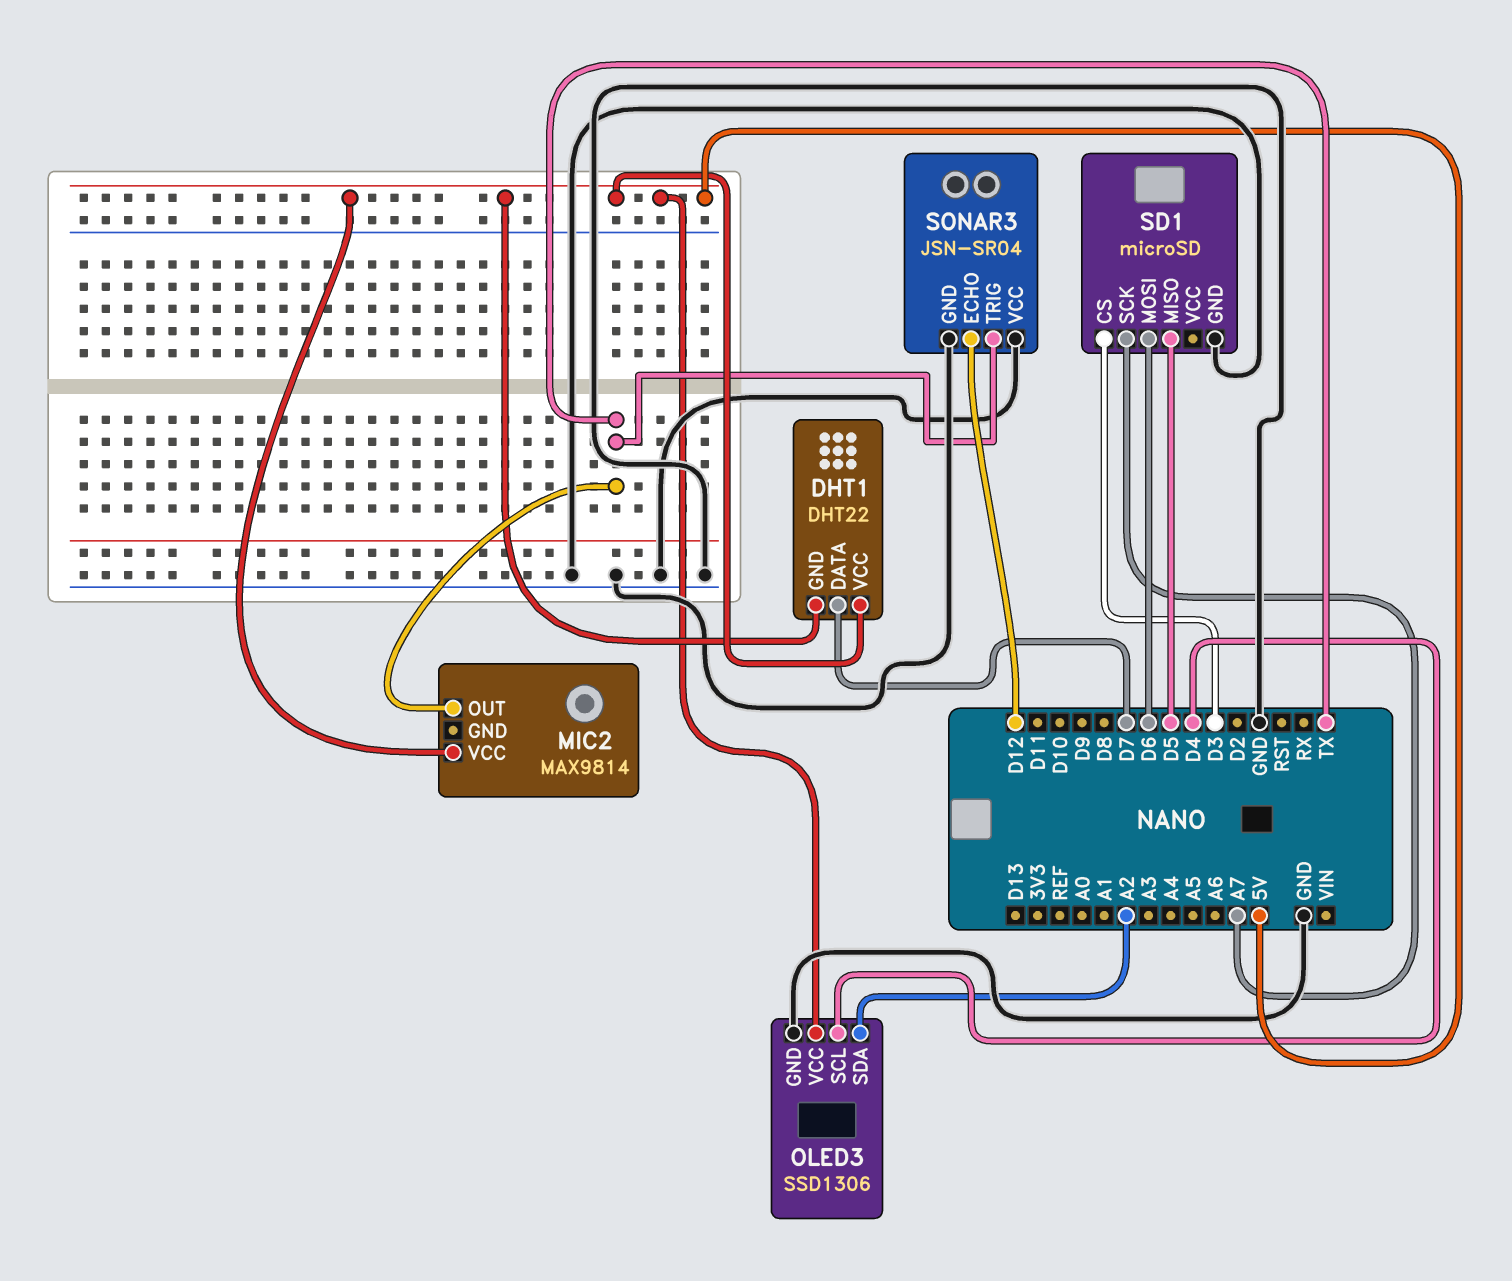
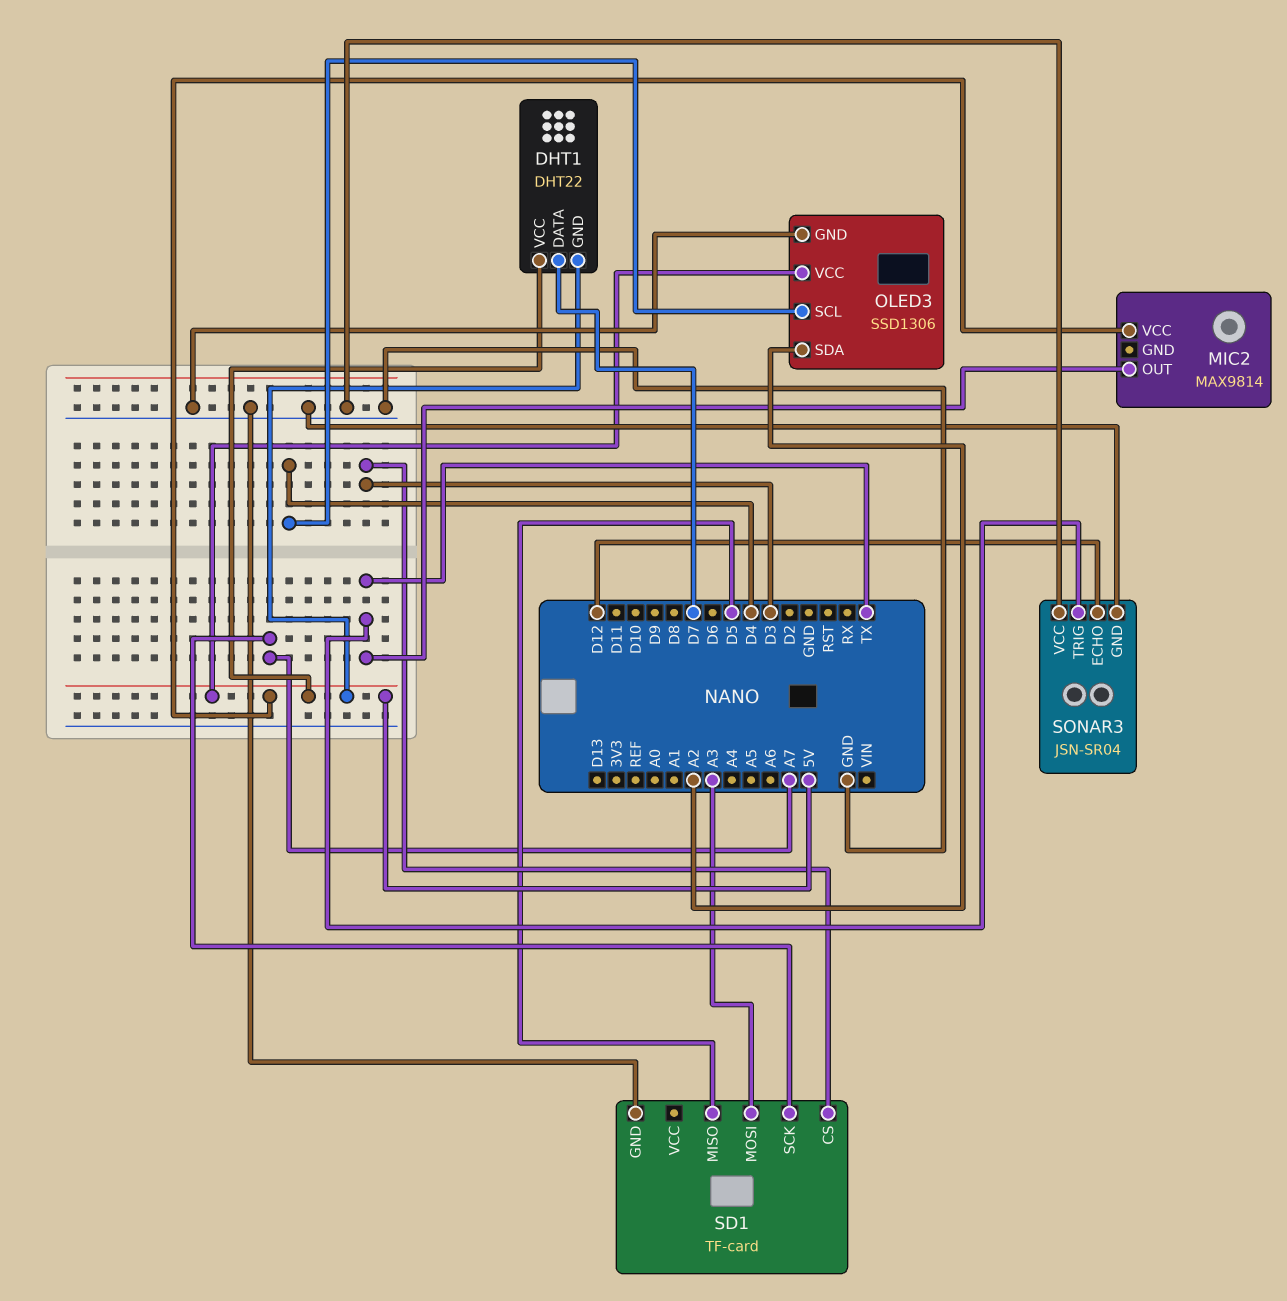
SD1: microSD -> TF-card
SD1 pin MOSI: D6 -> A3

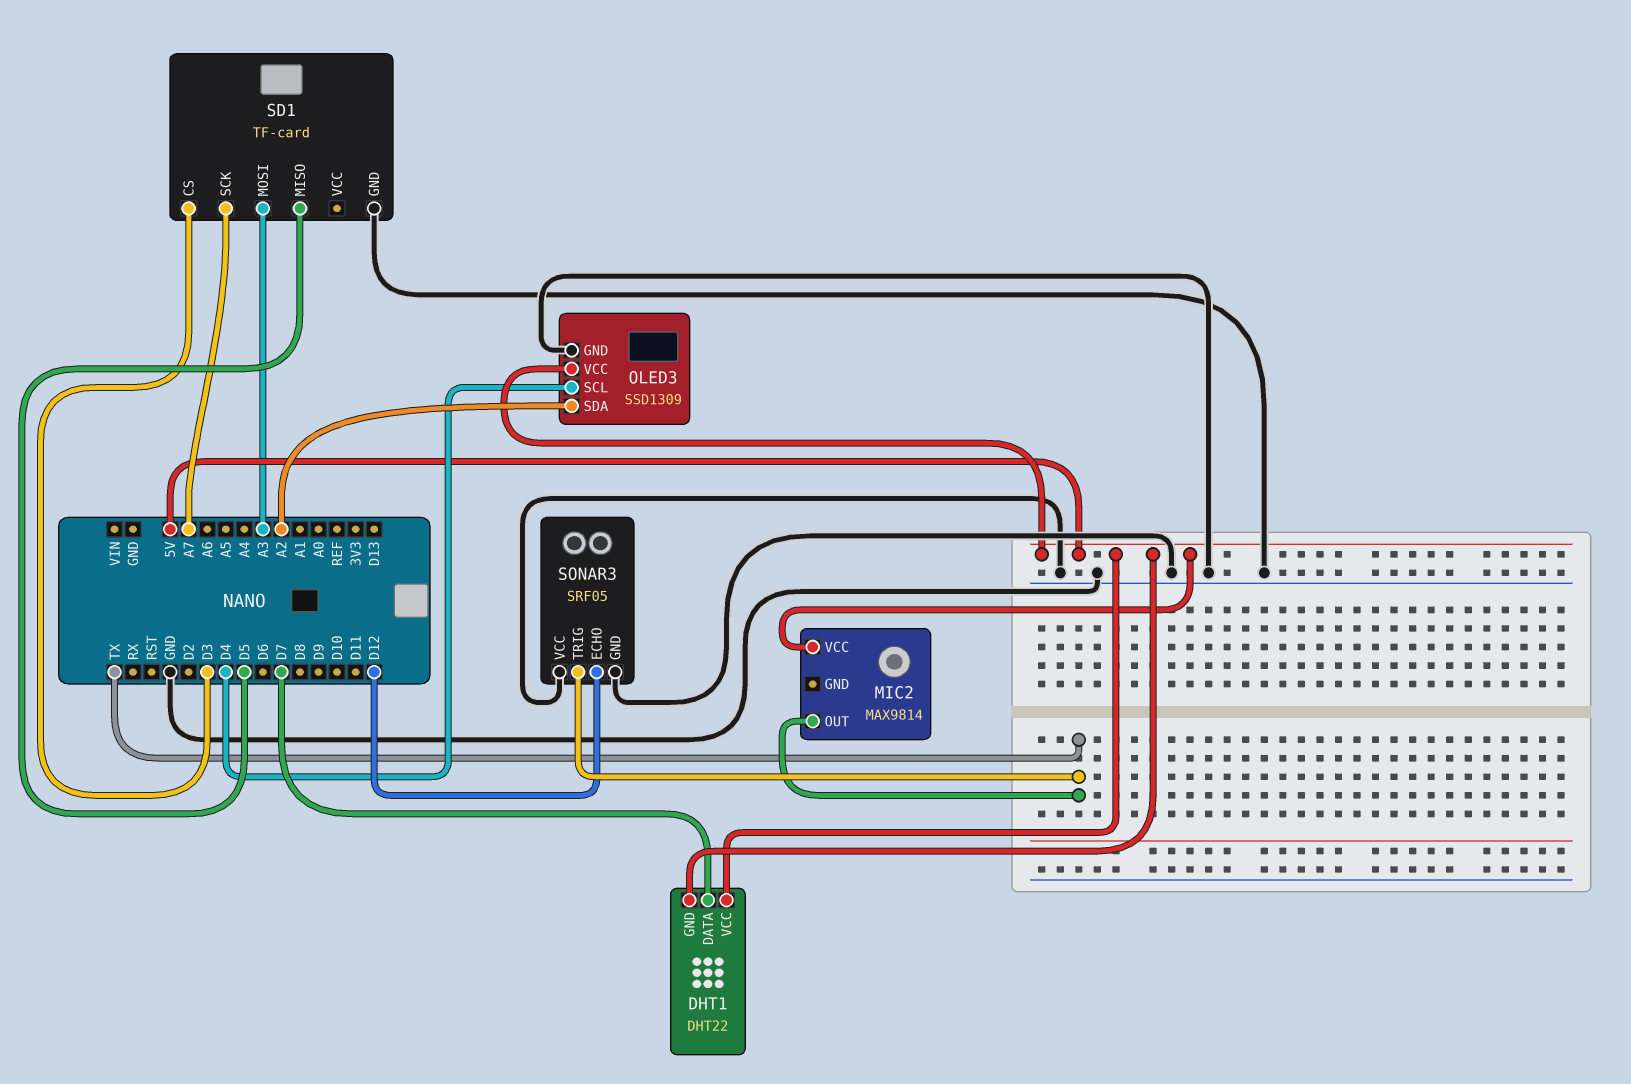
OLED3: SSD1306 -> SSD1309
SONAR3: JSN-SR04 -> SRF05

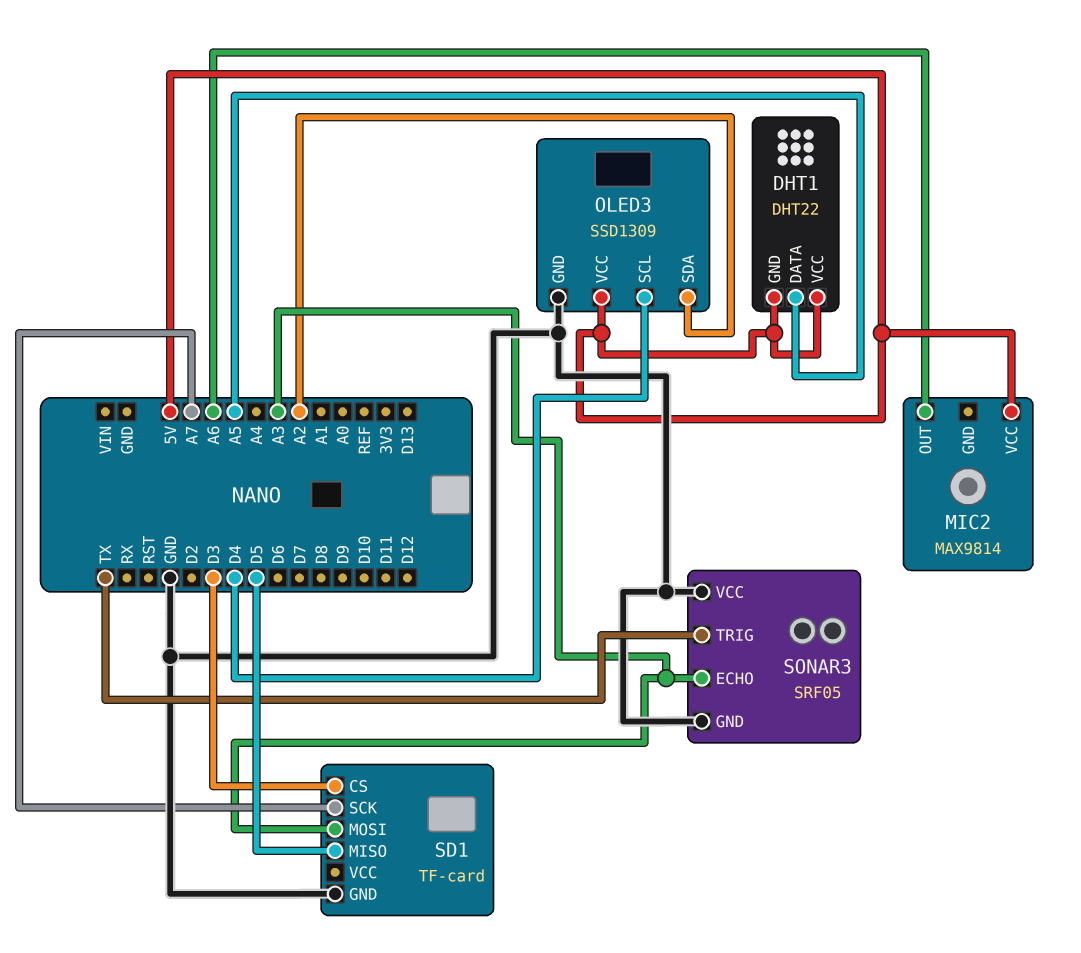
DHT1 pin DATA: D7 -> A5
MIC2 pin OUT: TX -> A6
SONAR3 pin ECHO: D12 -> A3

